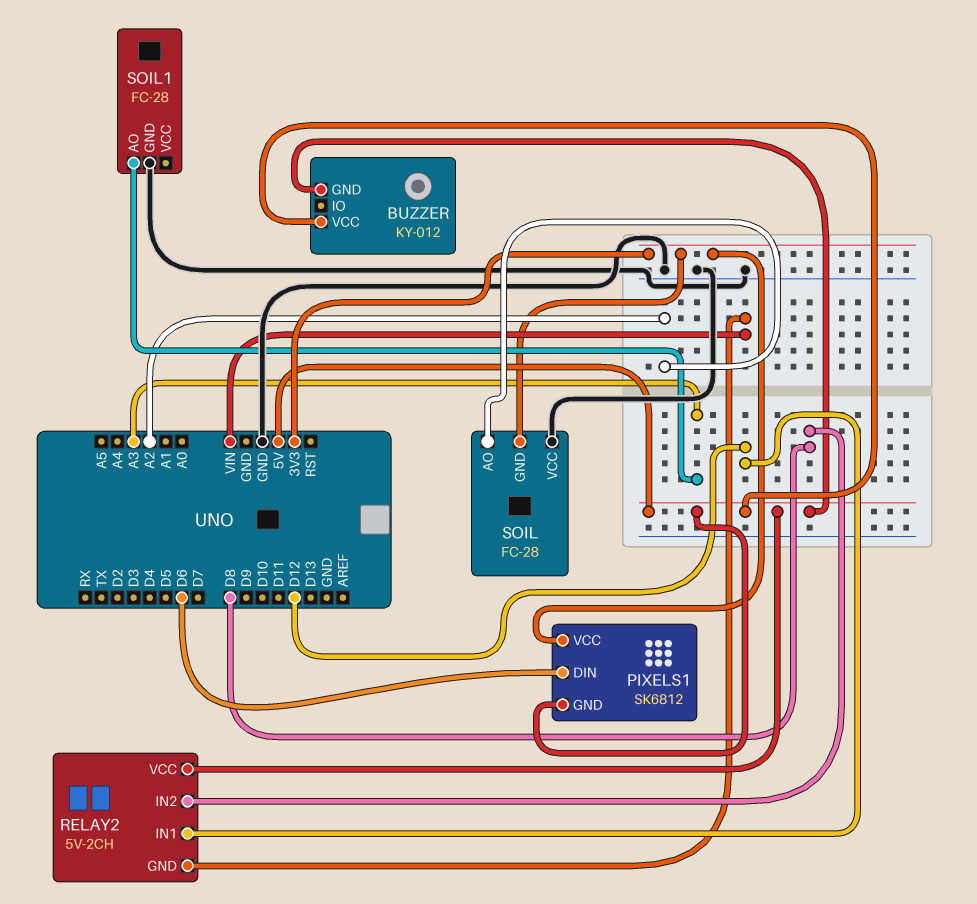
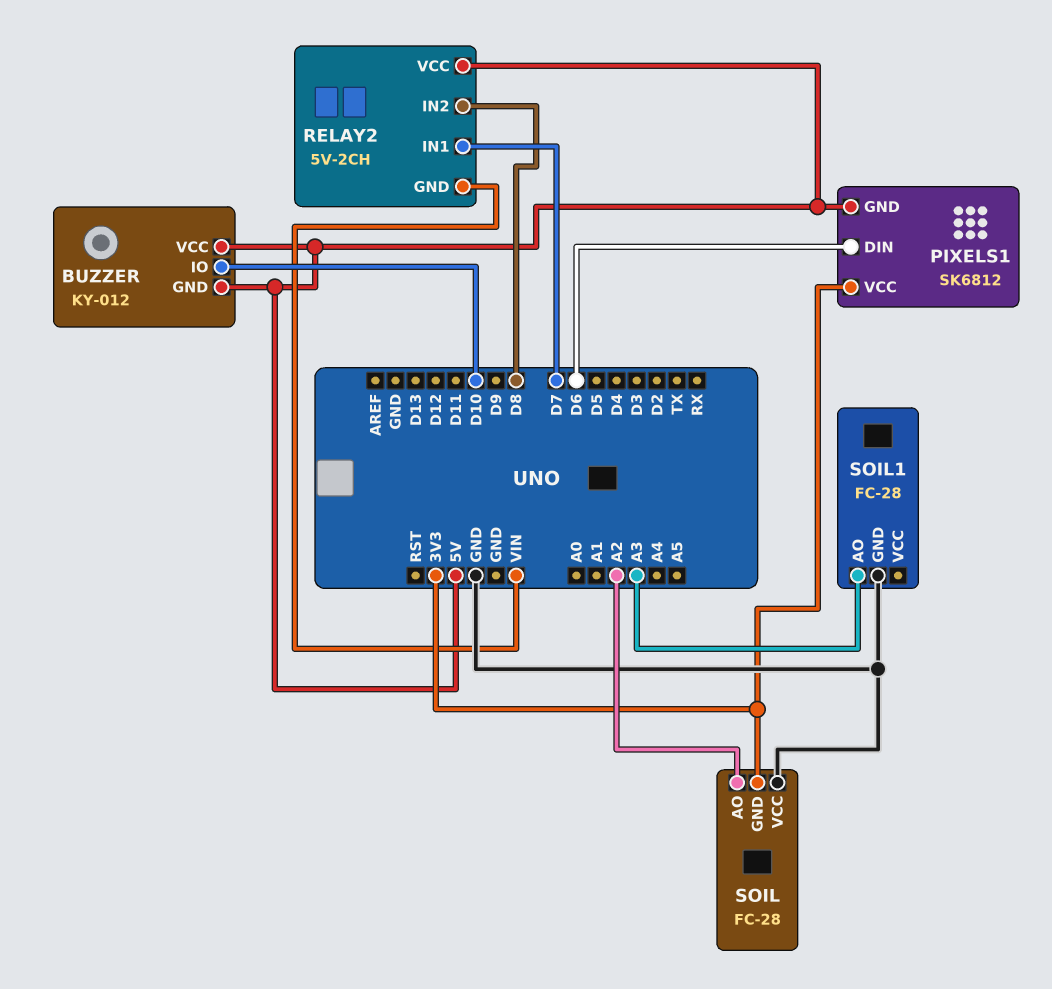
BUZZER pin IO: none -> D10
RELAY2 pin IN1: D12 -> D7

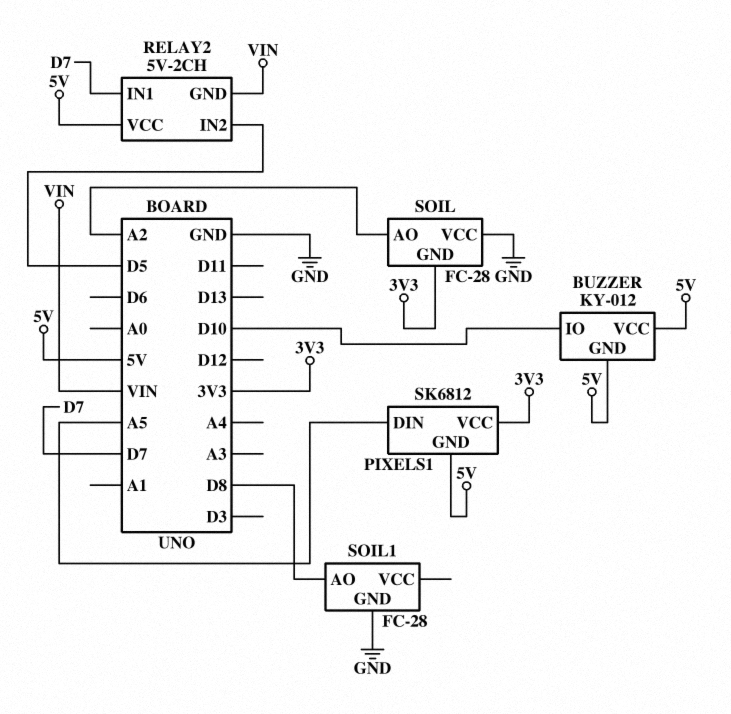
PIXELS1 pin DIN: D6 -> A5
RELAY2 pin IN2: D8 -> D5
SOIL1 pin AO: A3 -> D8

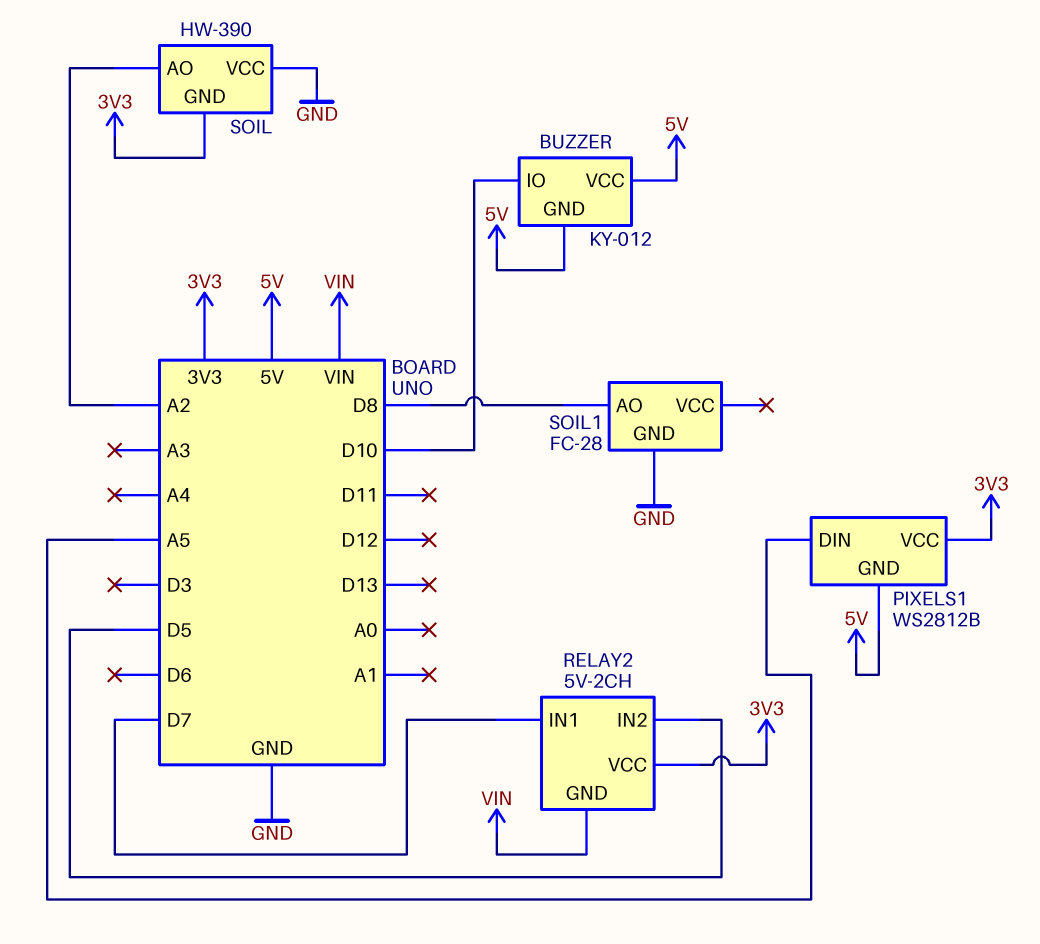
PIXELS1: SK6812 -> WS2812B
RELAY2 pin VCC: 5V -> 3V3
SOIL: FC-28 -> HW-390

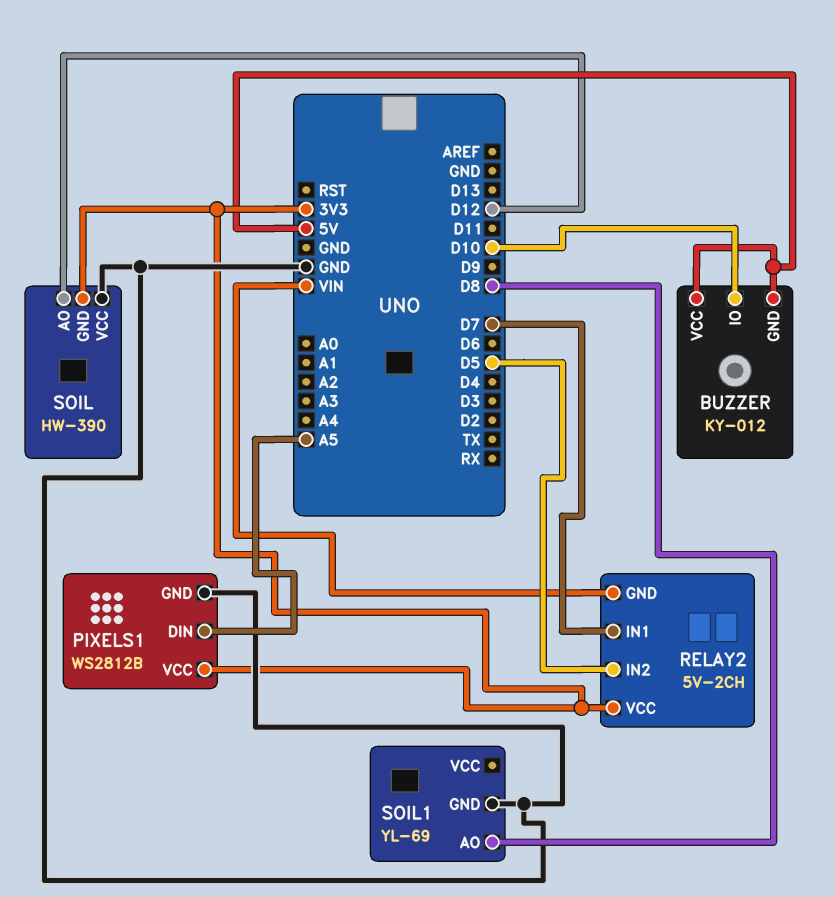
PIXELS1 pin GND: 5V -> GND
SOIL pin AO: A2 -> D12
SOIL1: FC-28 -> YL-69

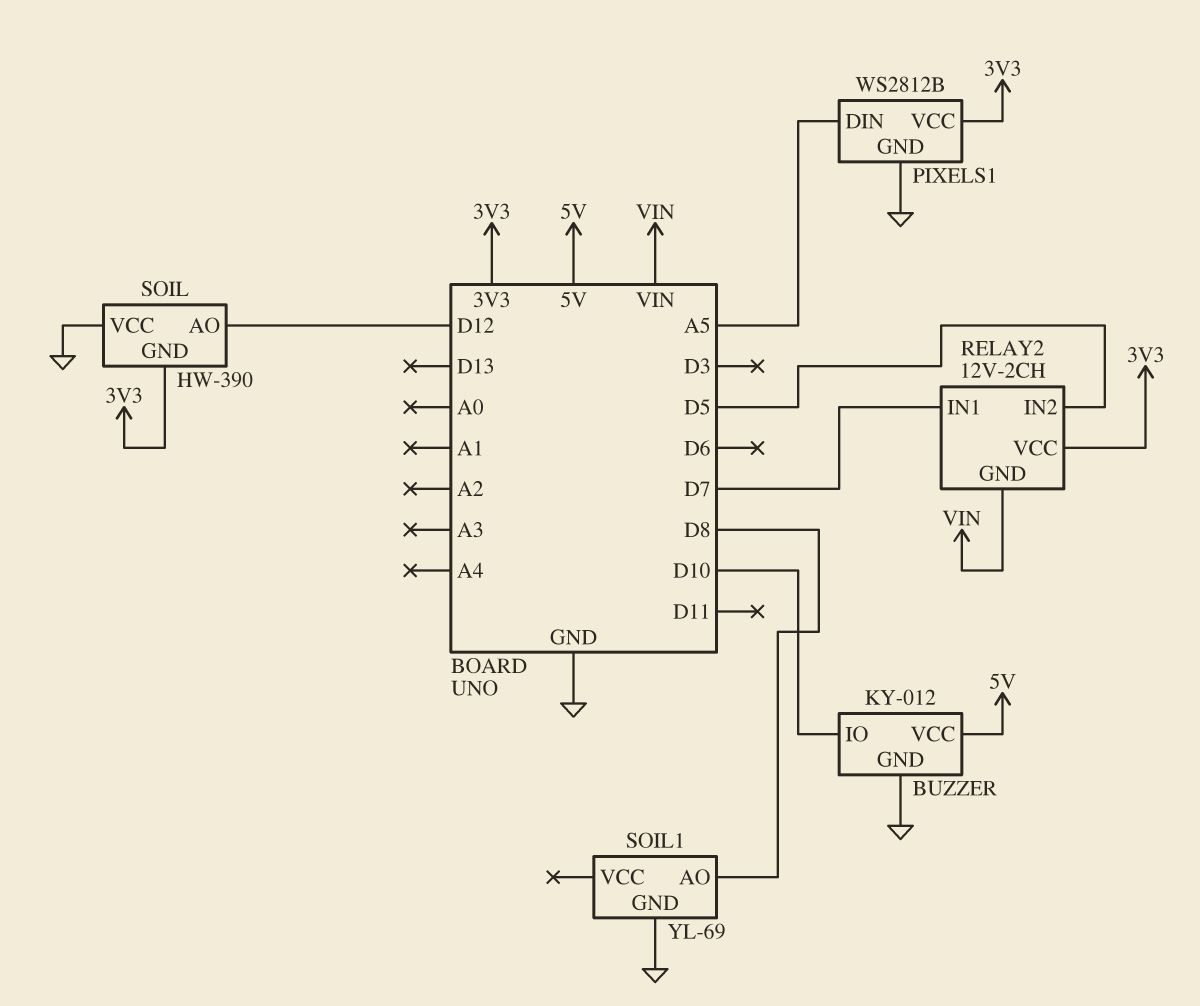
BUZZER pin GND: 5V -> GND
RELAY2: 5V-2CH -> 12V-2CH

